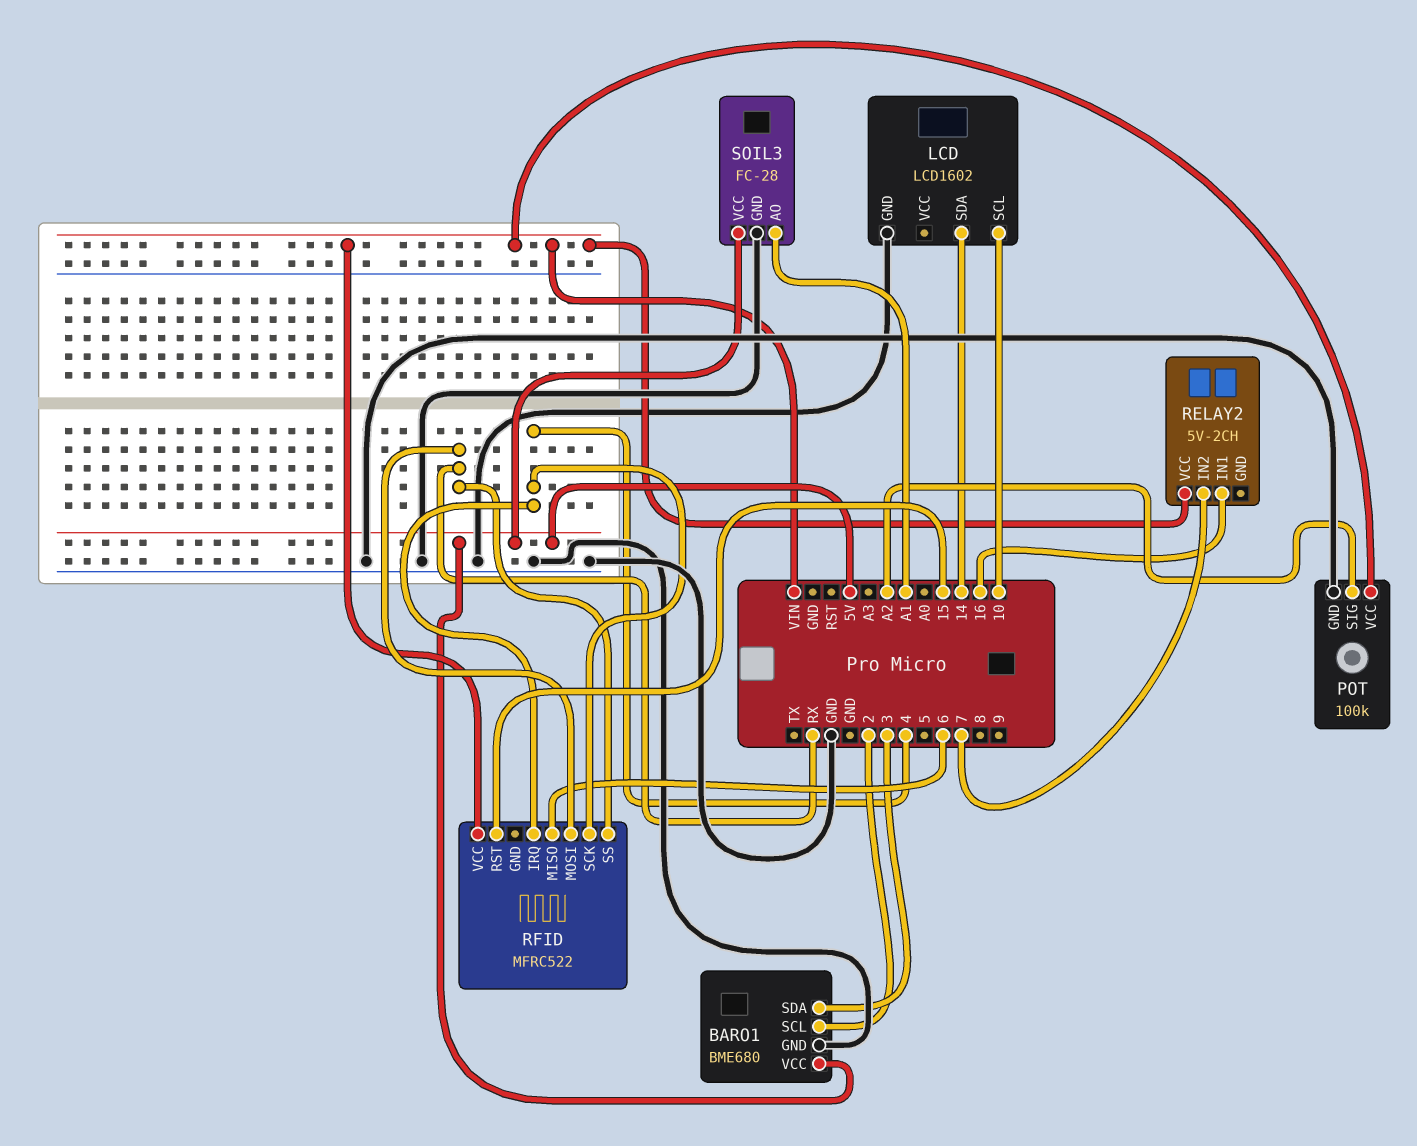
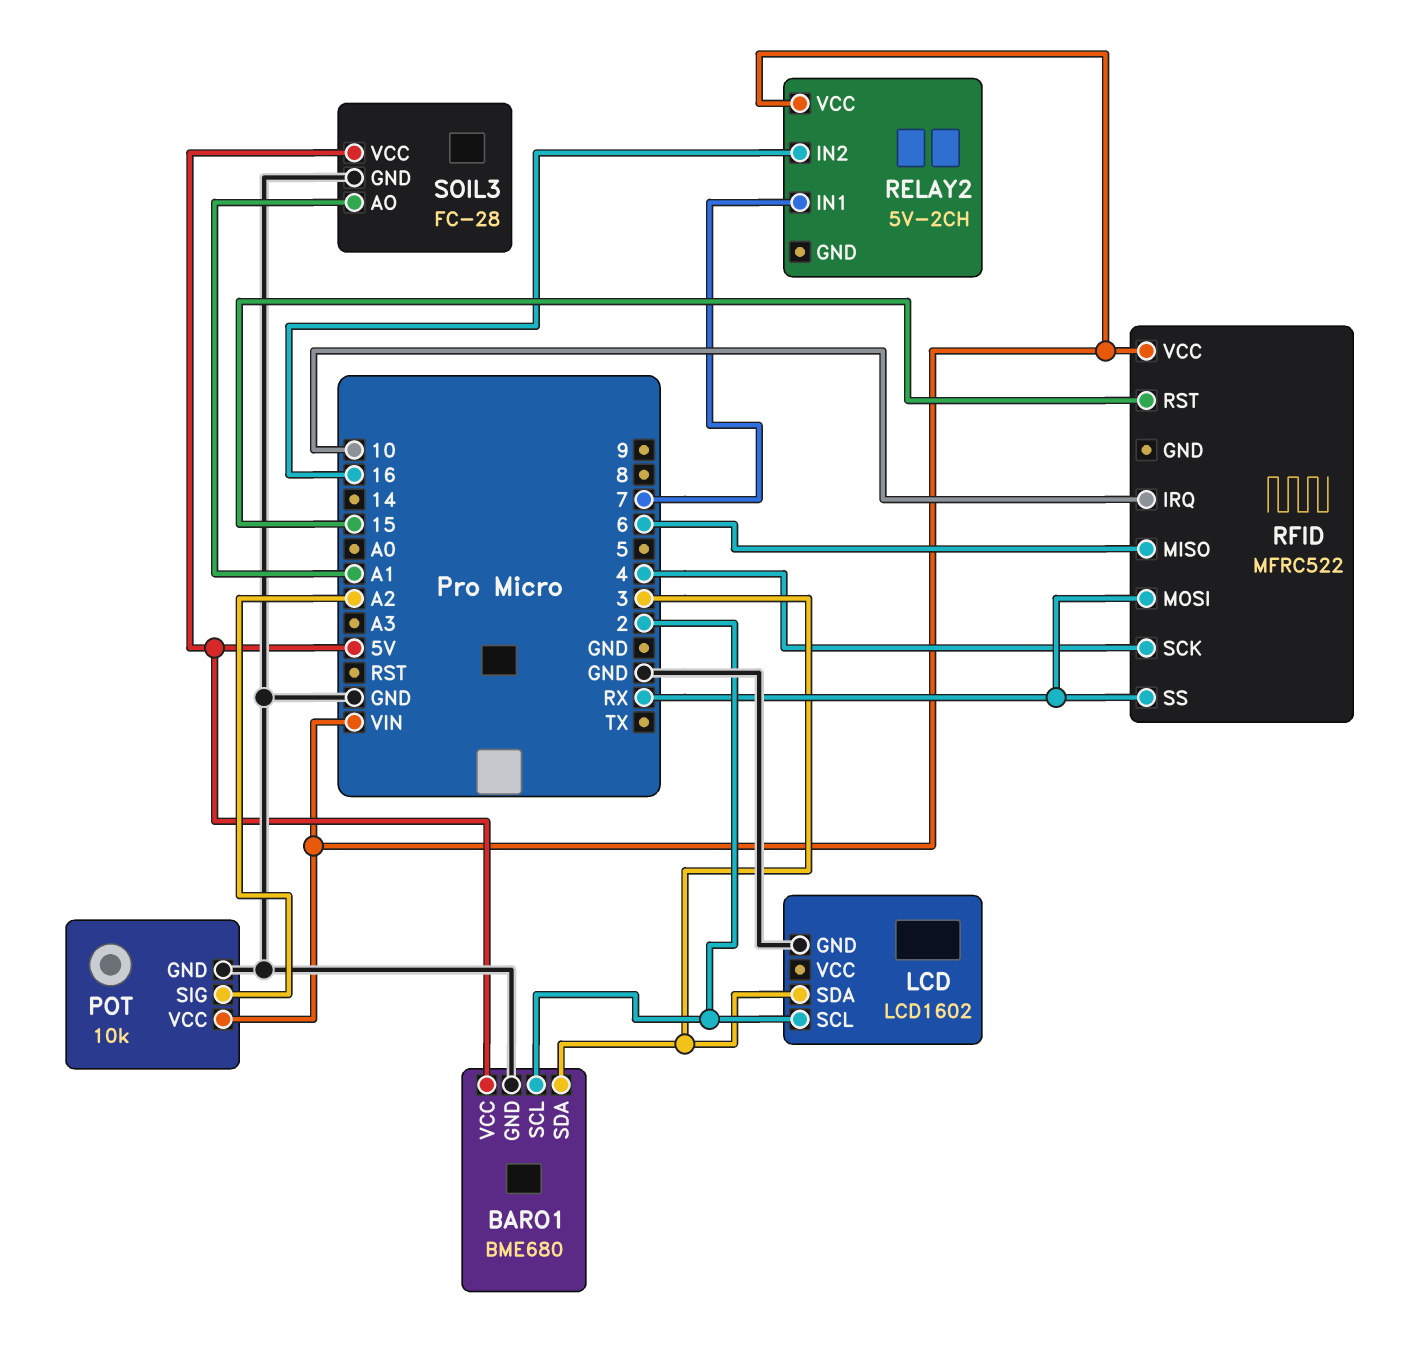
LCD pin SCL: 10 -> 2
LCD pin SDA: 14 -> 3
POT: 100k -> 10k
RELAY2 pin IN1: 16 -> 7
RELAY2 pin IN2: 7 -> 16
RFID pin IRQ: 4 -> 10

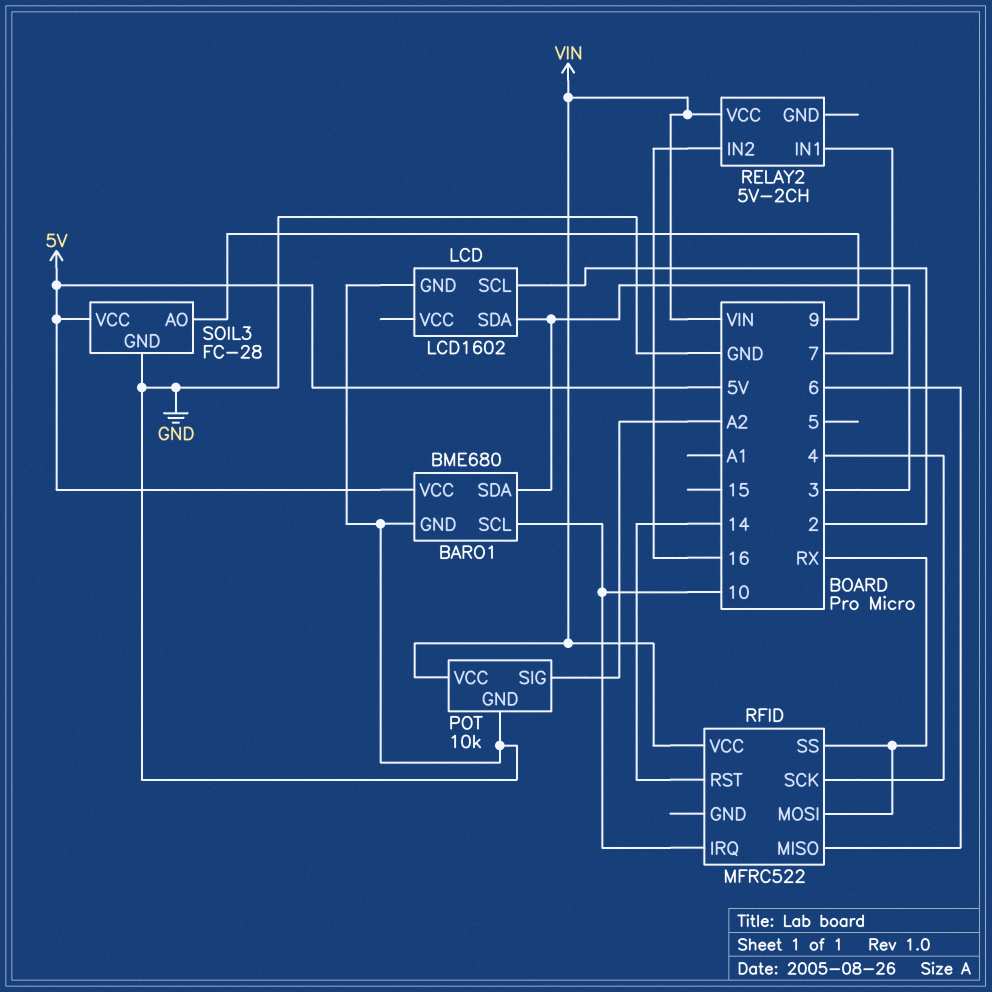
BARO1 pin SCL: 2 -> 10
RFID pin RST: 15 -> 14
SOIL3 pin AO: A1 -> 9

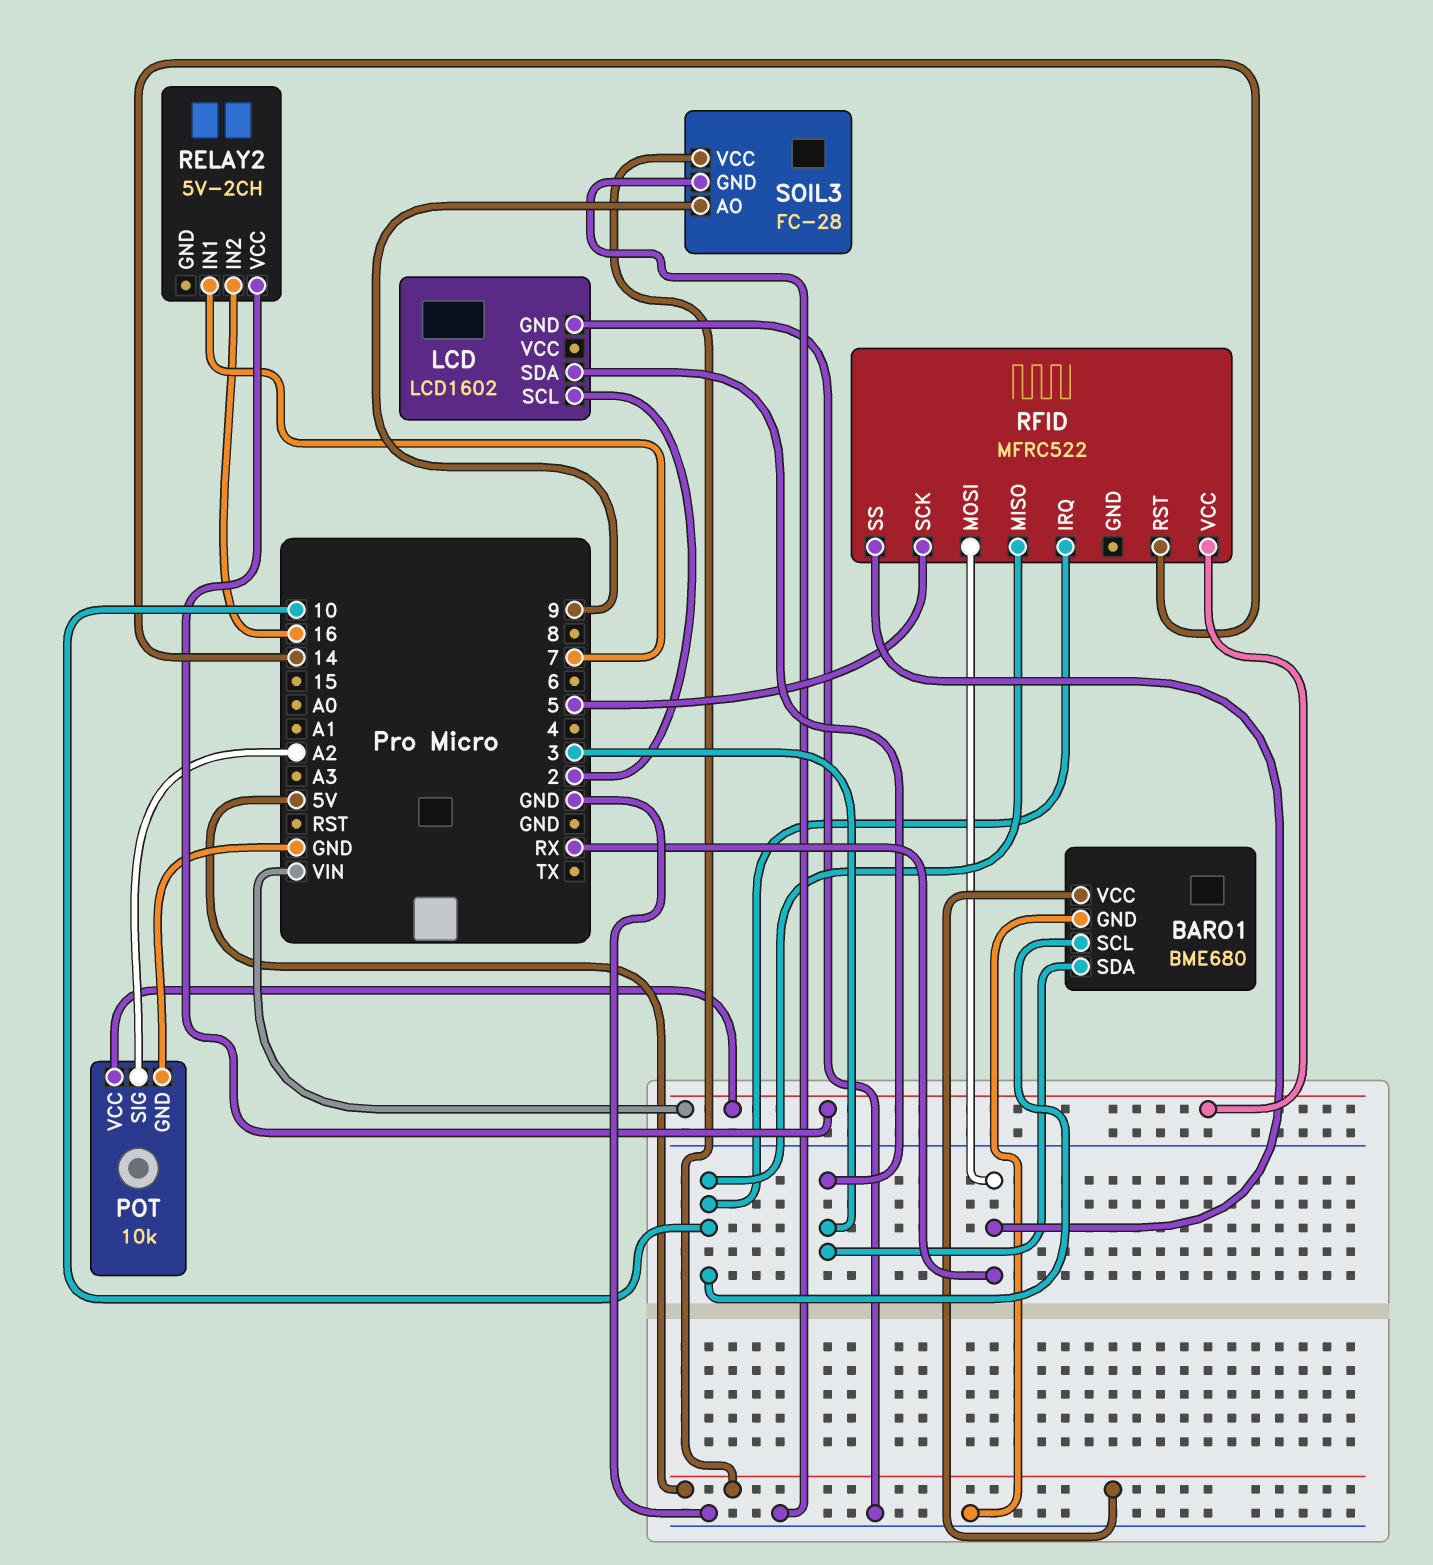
RFID pin MISO: 6 -> 10
RFID pin SCK: 4 -> 5

